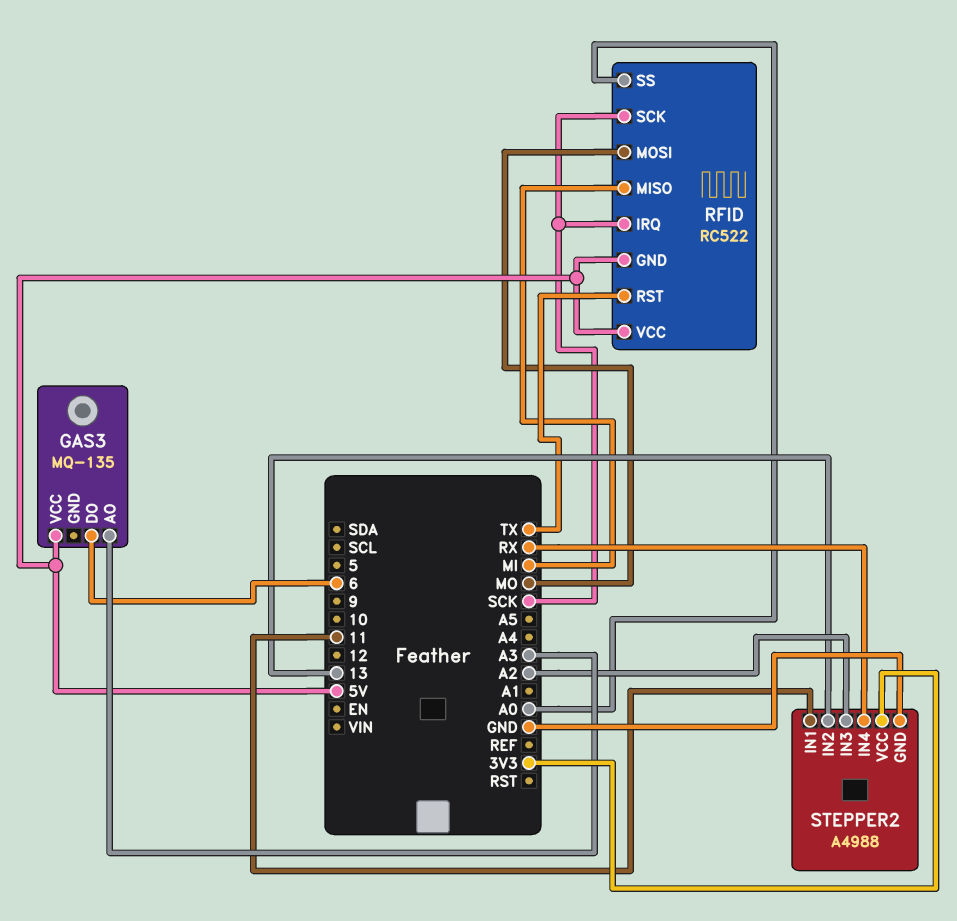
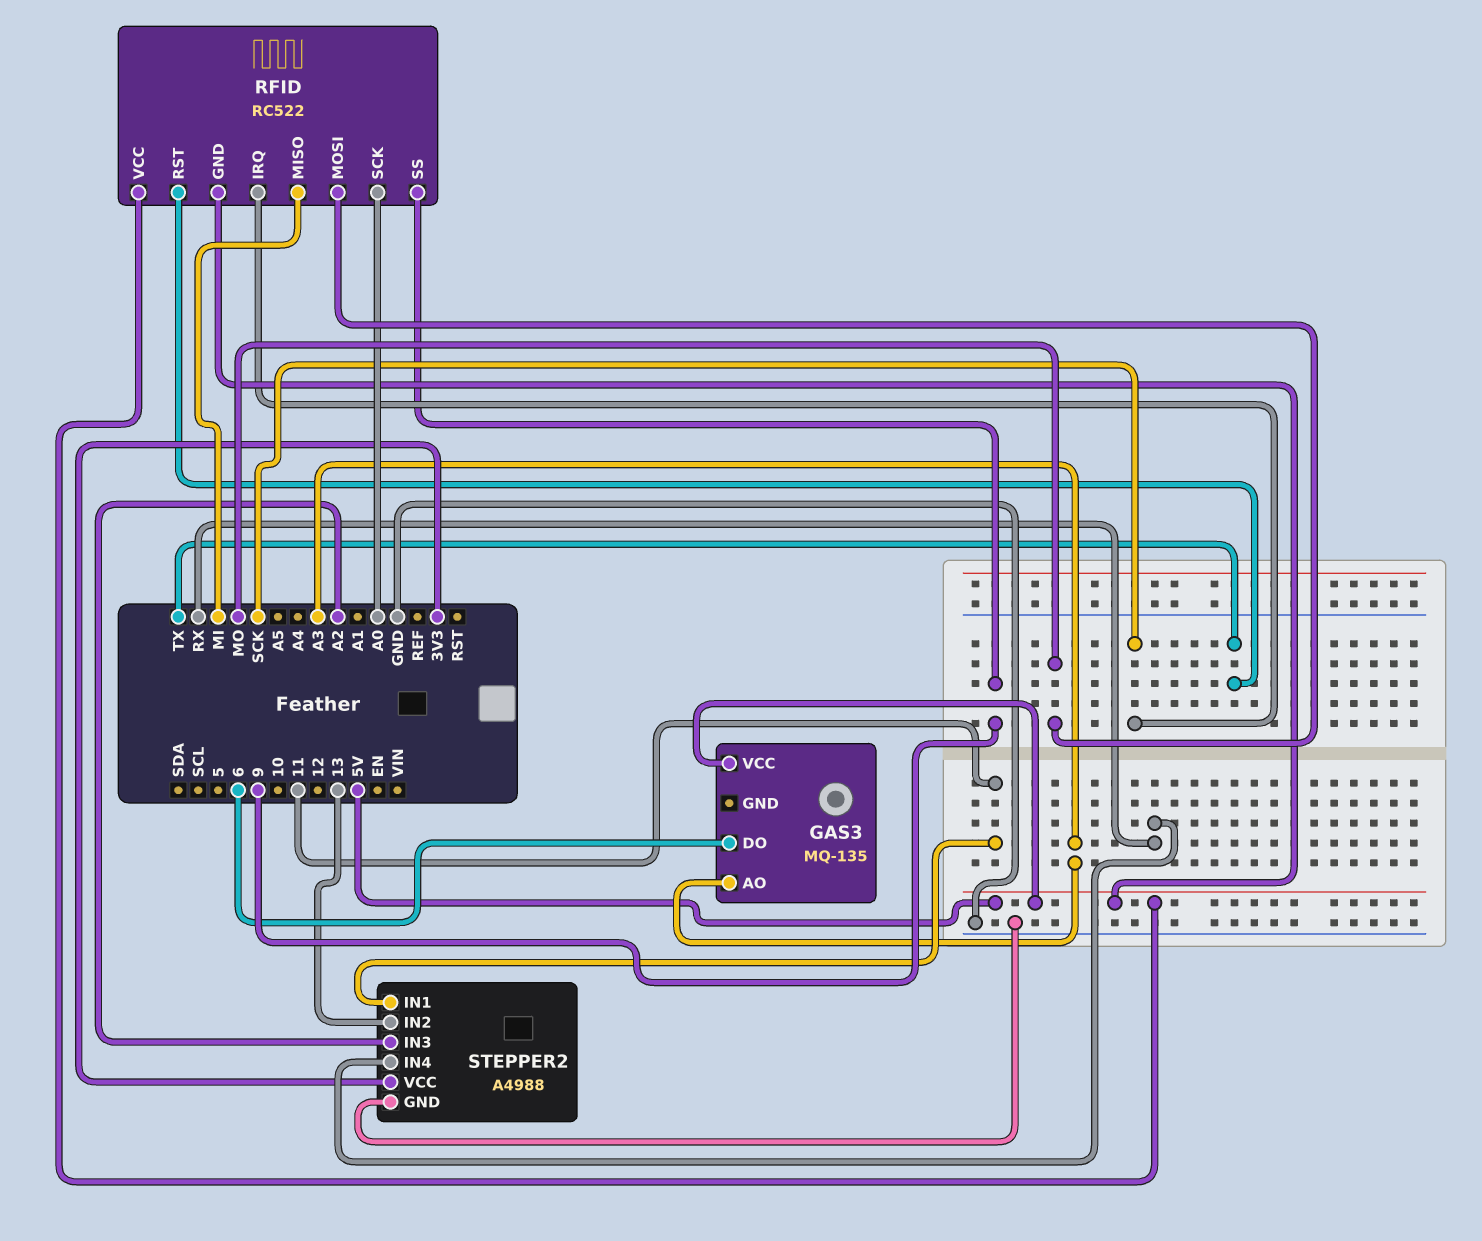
RFID pin SCK: SCK -> A0
RFID pin SS: A0 -> 9

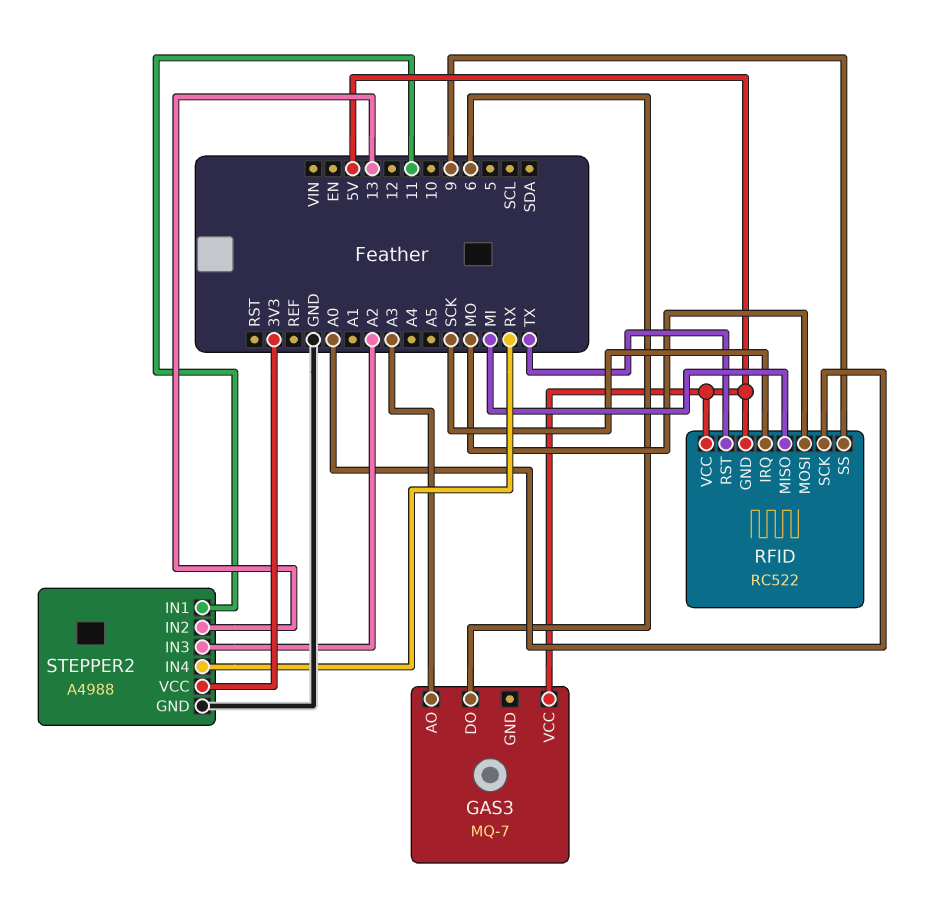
GAS3: MQ-135 -> MQ-7

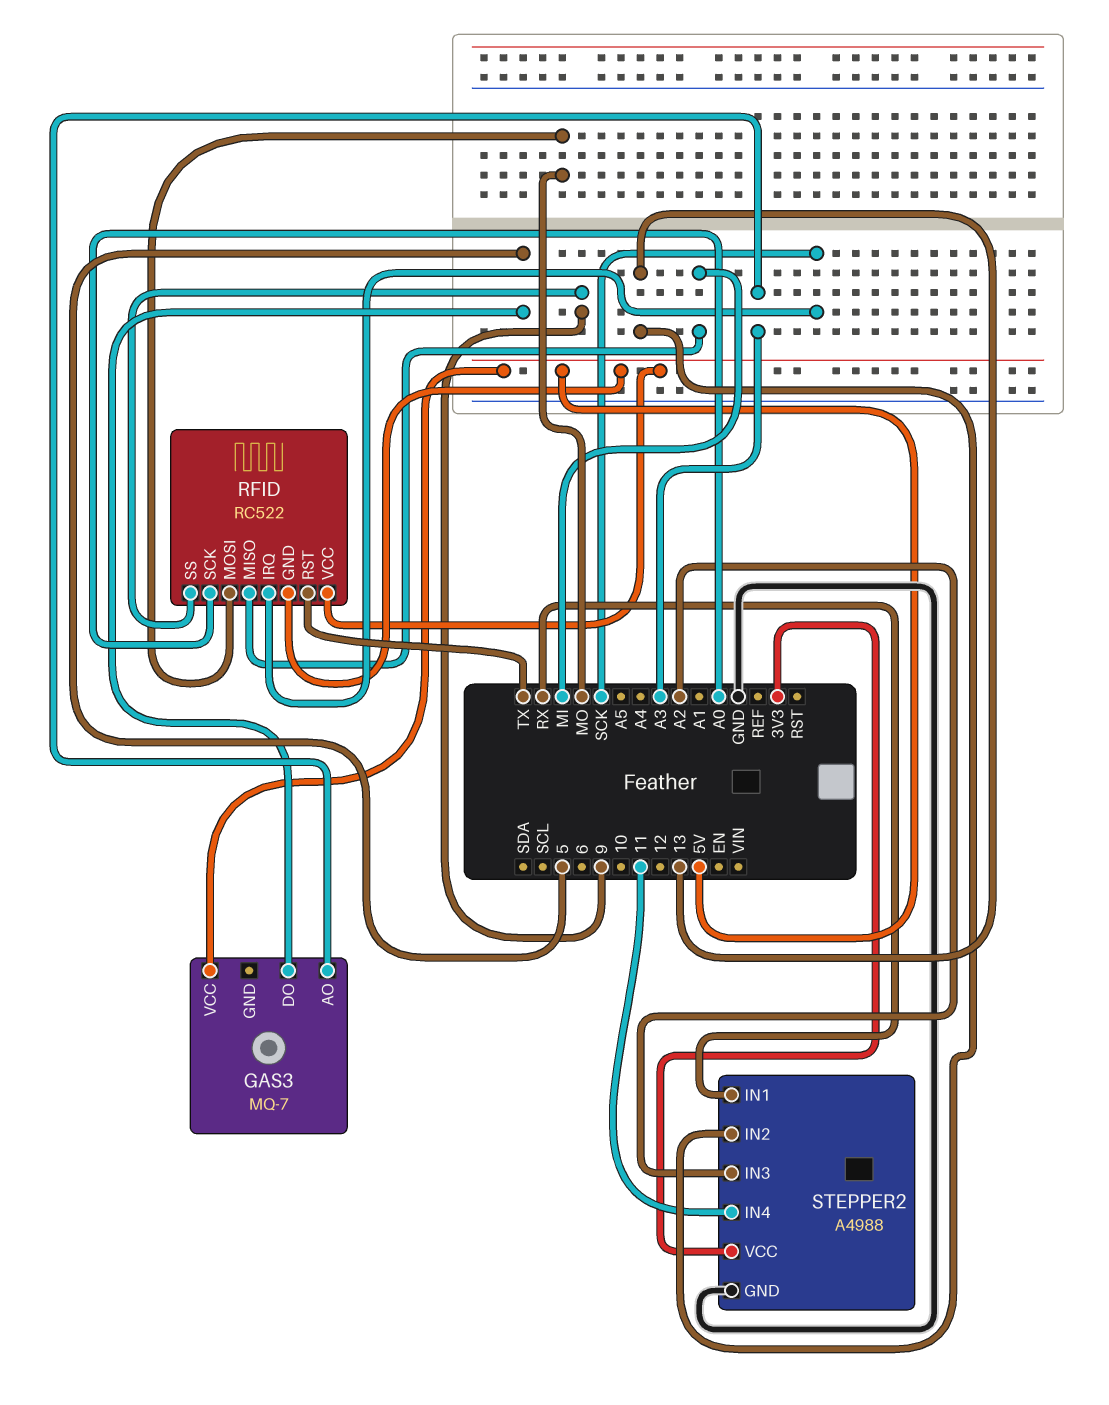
GAS3 pin DO: 6 -> 5
STEPPER2 pin IN1: 11 -> RX
STEPPER2 pin IN4: RX -> 11

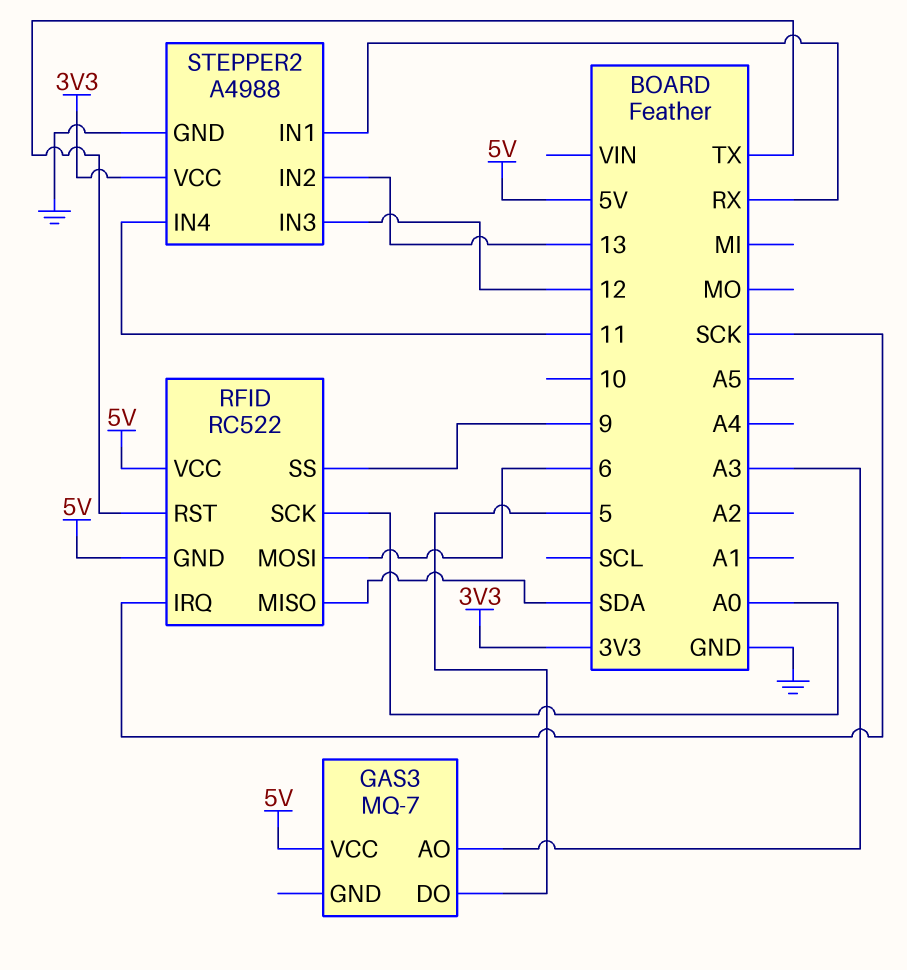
RFID pin MISO: MI -> SDA
RFID pin MOSI: MO -> 6
STEPPER2 pin IN3: A2 -> 12

